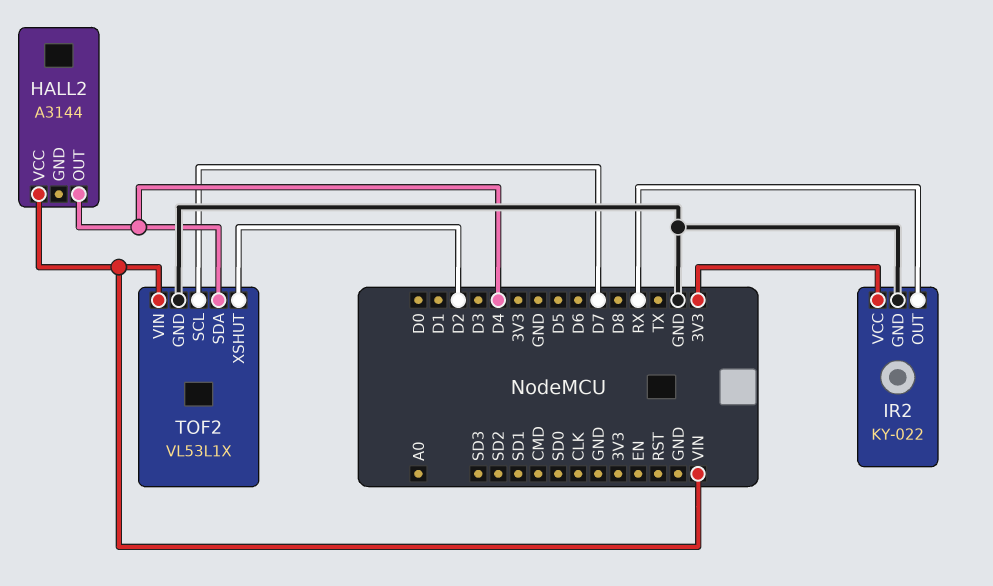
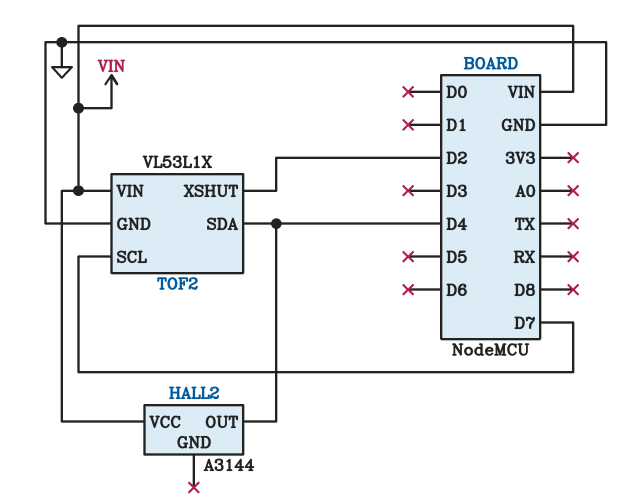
IR2: KY-022 -> none
IR2 pin GND: GND -> none
IR2 pin OUT: RX -> none
IR2 pin VCC: 3V3 -> none

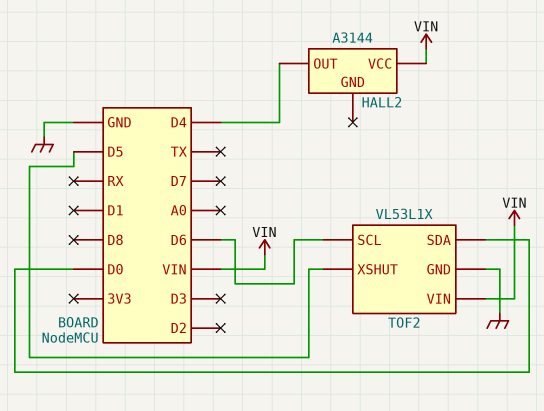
TOF2 pin SCL: D7 -> D6
TOF2 pin SDA: D4 -> D0
TOF2 pin XSHUT: D2 -> D5

